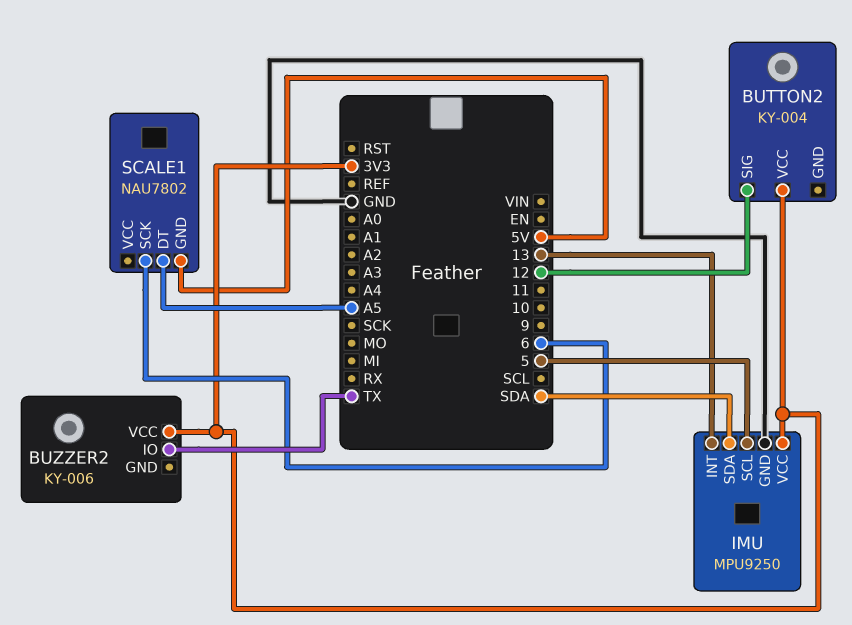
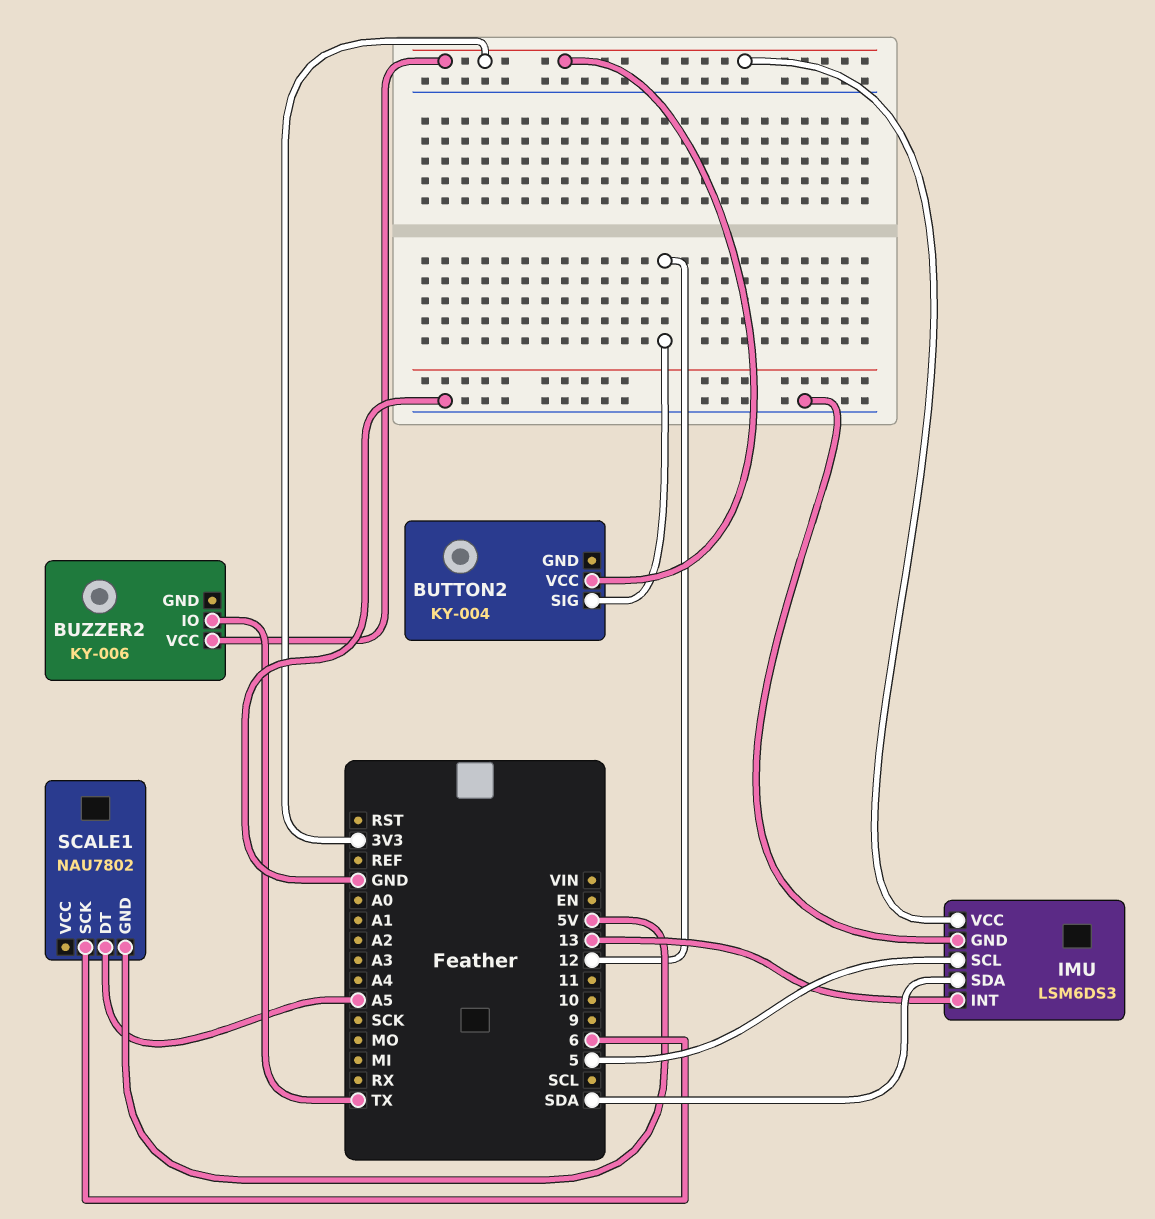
IMU: MPU9250 -> LSM6DS3

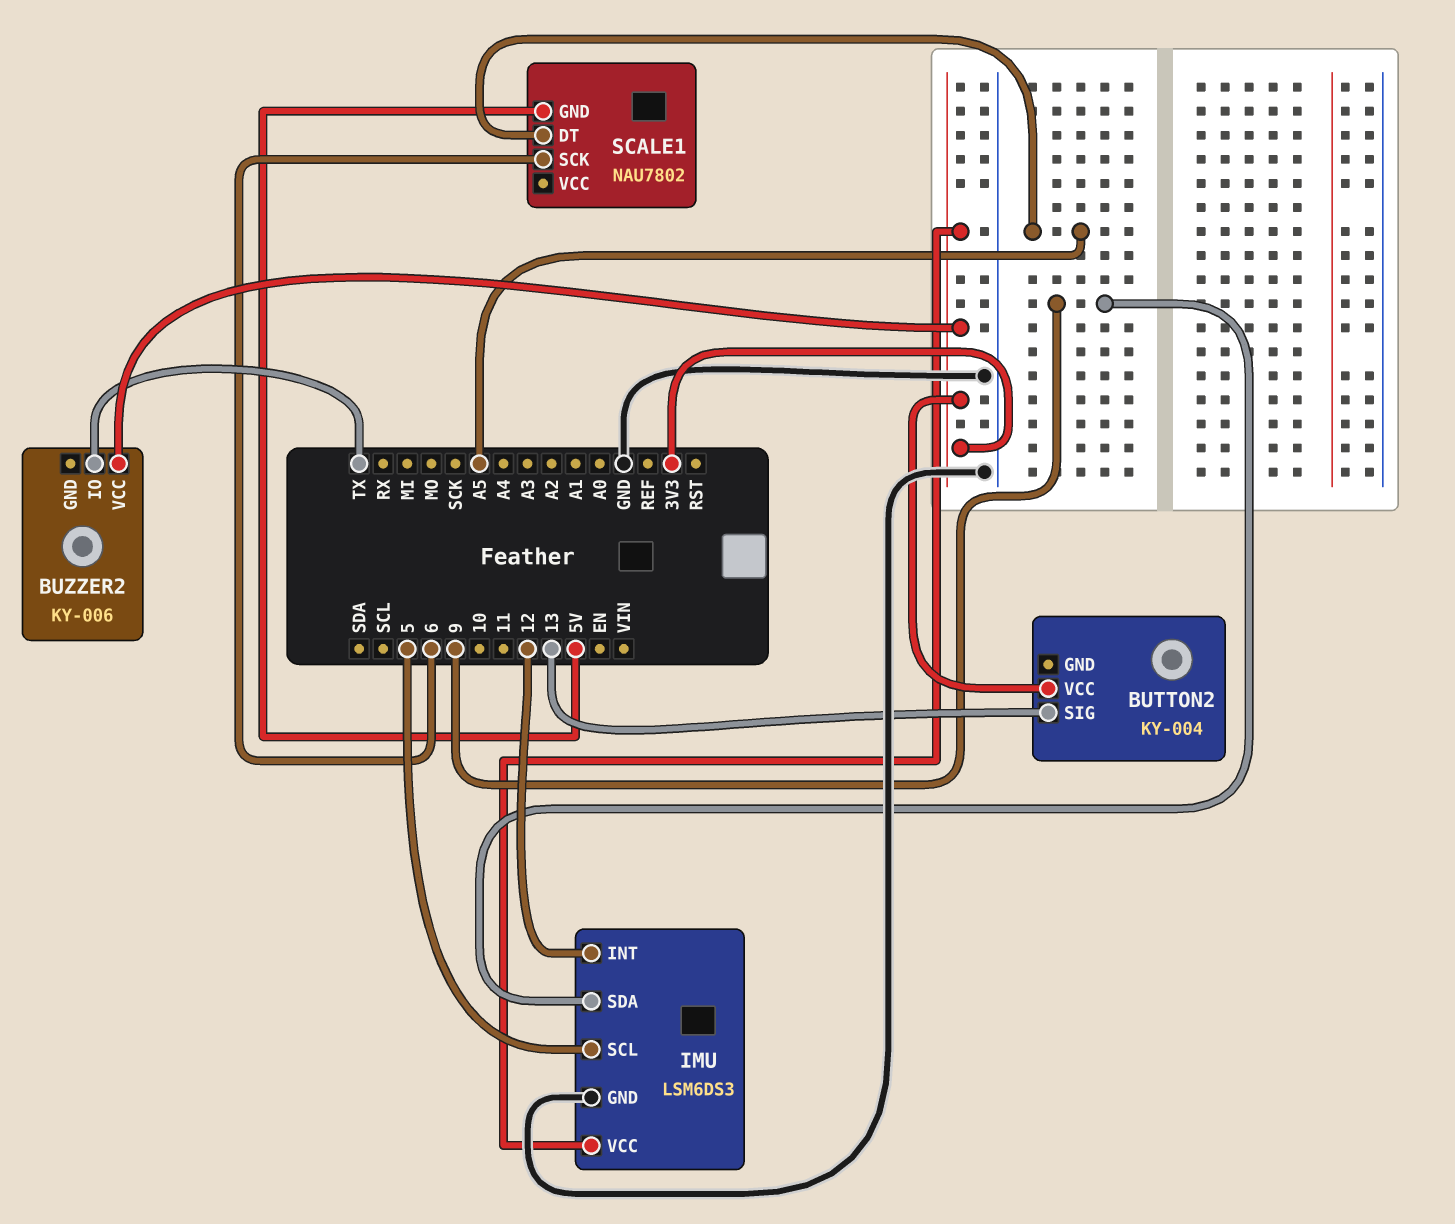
BUTTON2 pin SIG: 12 -> 13
IMU pin INT: 13 -> 12
IMU pin SDA: SDA -> 9

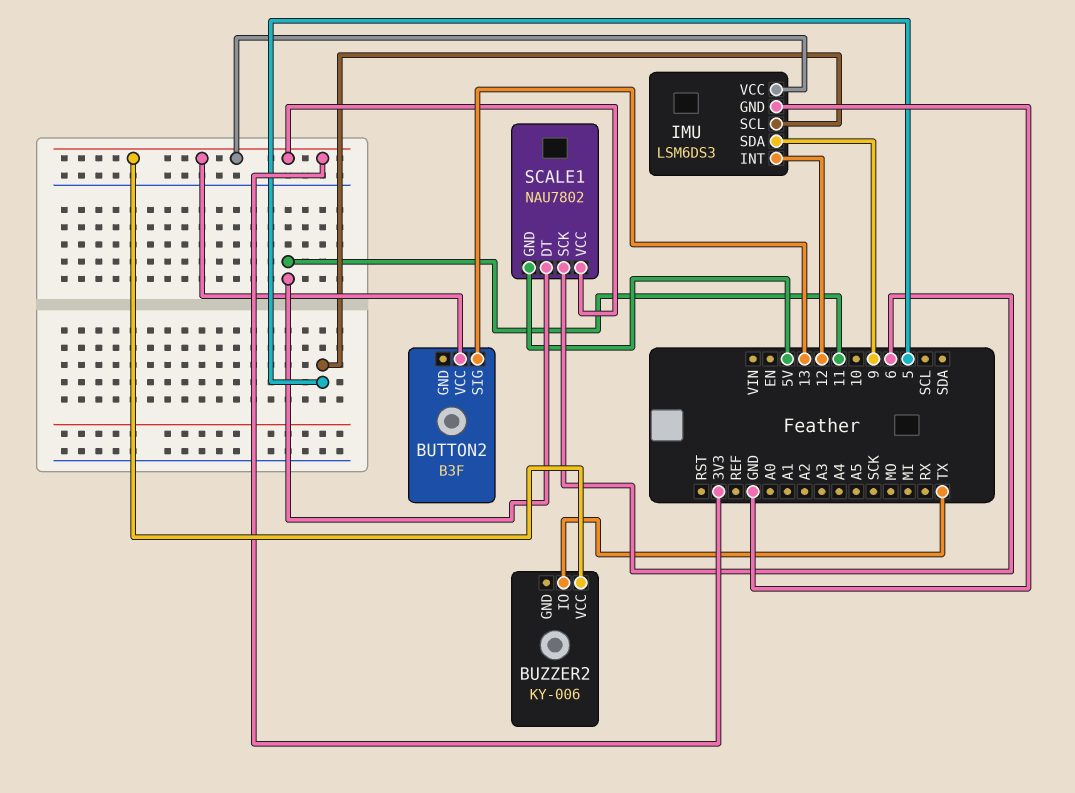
BUTTON2: KY-004 -> B3F
SCALE1 pin DT: A5 -> 11
SCALE1 pin VCC: none -> 3V3

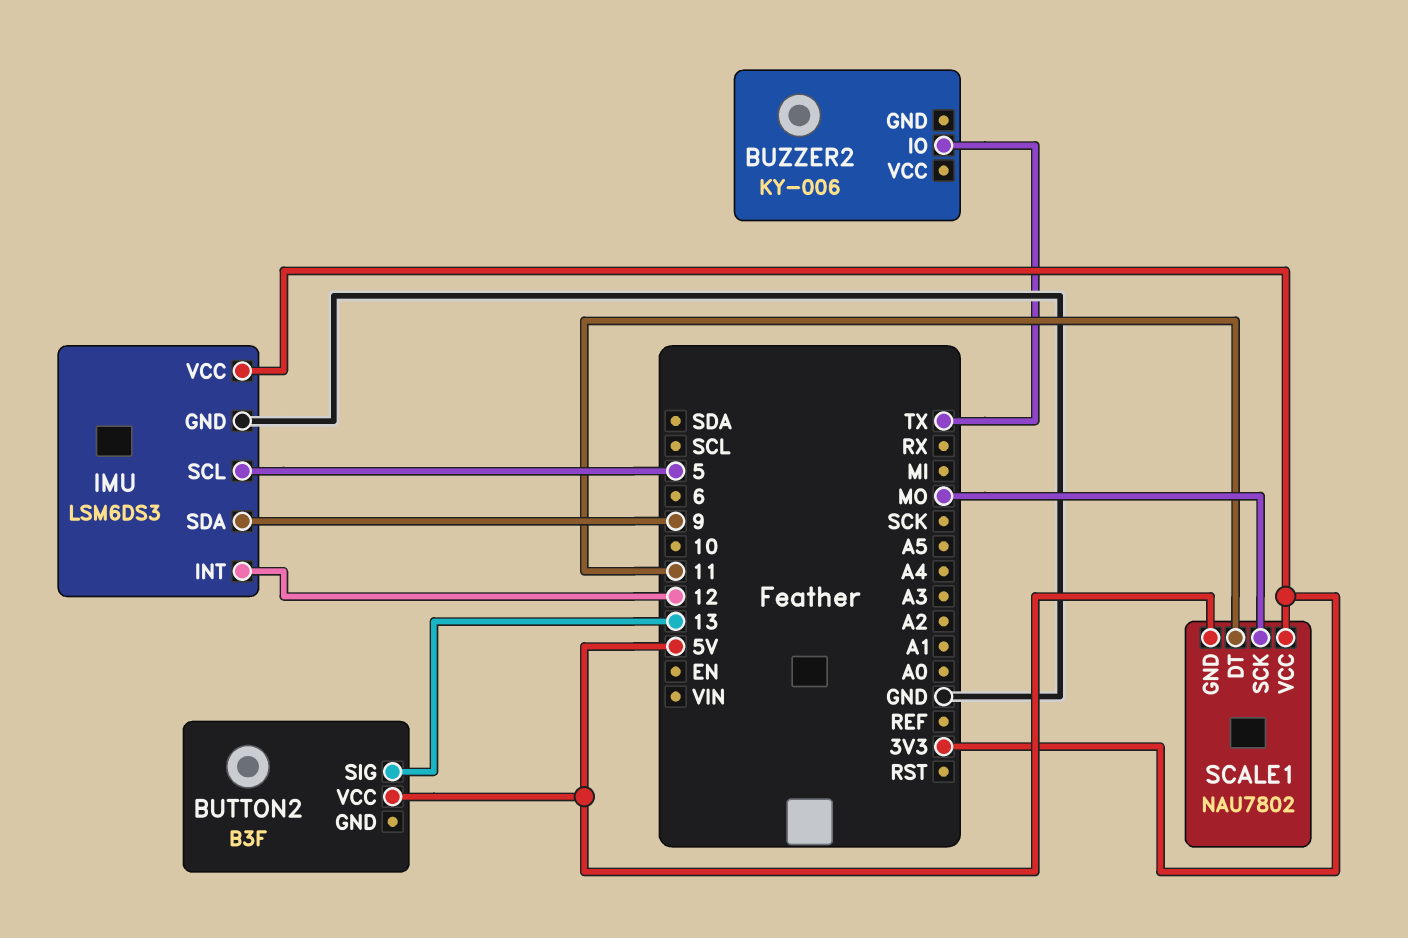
BUTTON2 pin VCC: 3V3 -> 5V
BUZZER2 pin VCC: 3V3 -> none
SCALE1 pin SCK: 6 -> MO

